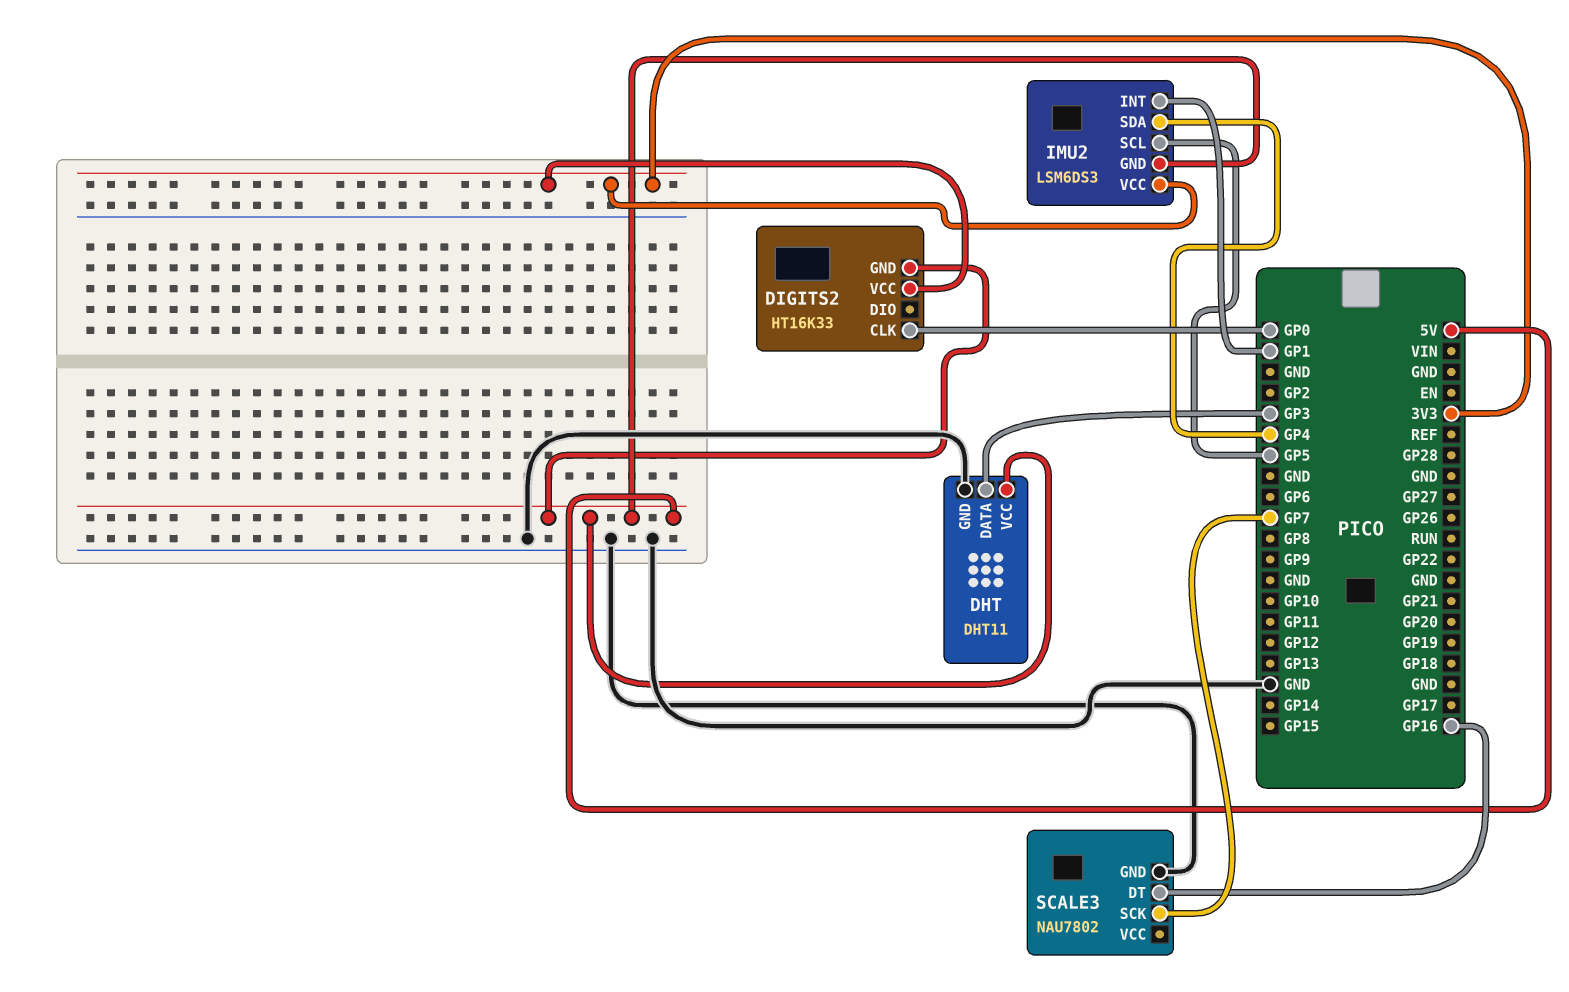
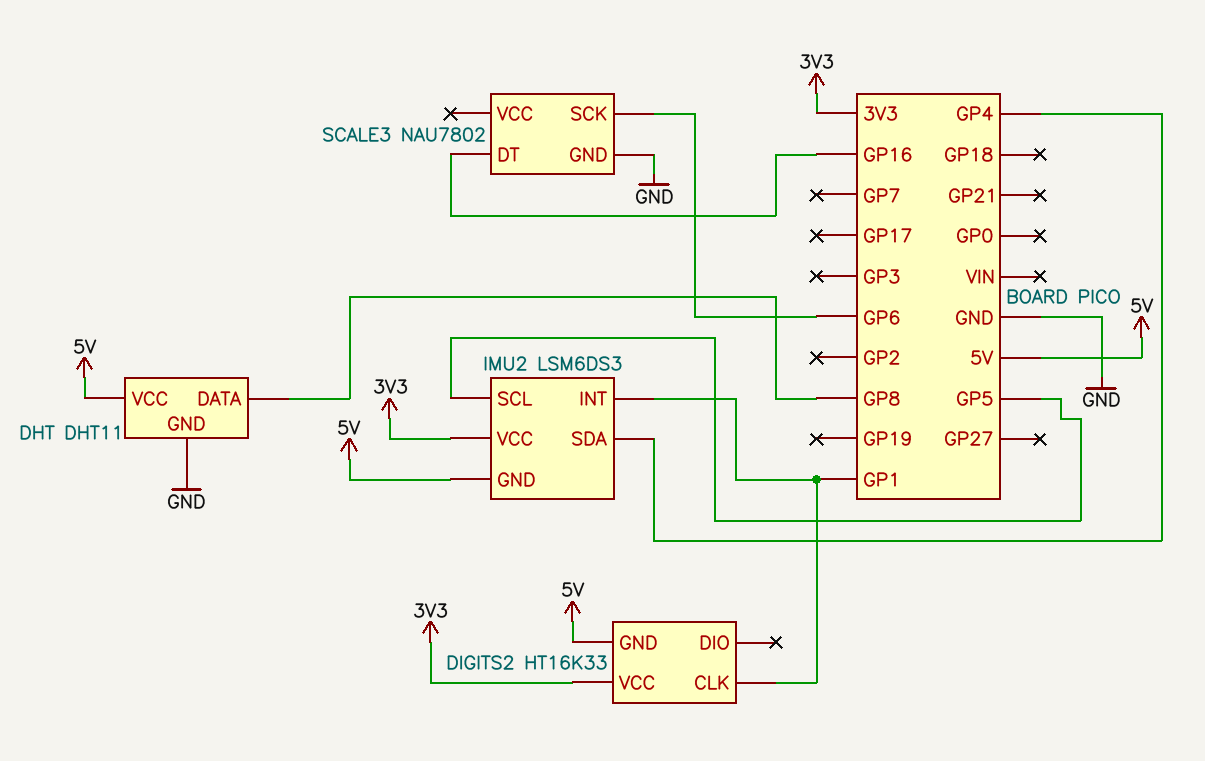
DHT pin DATA: GP3 -> GP8
DIGITS2 pin CLK: GP0 -> GP1
SCALE3 pin SCK: GP7 -> GP6

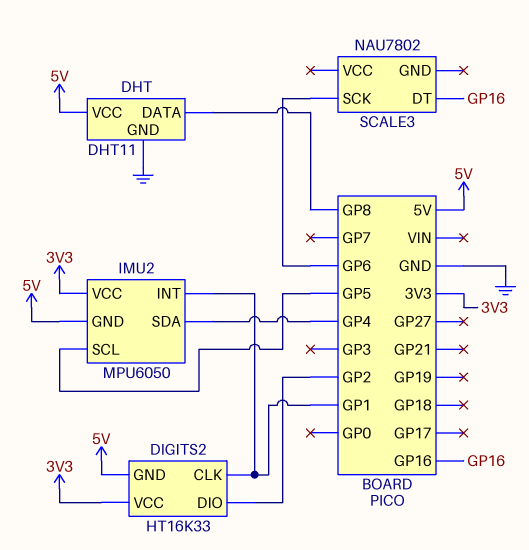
DIGITS2 pin DIO: none -> GP2
IMU2: LSM6DS3 -> MPU6050
SCALE3 pin GND: GND -> none

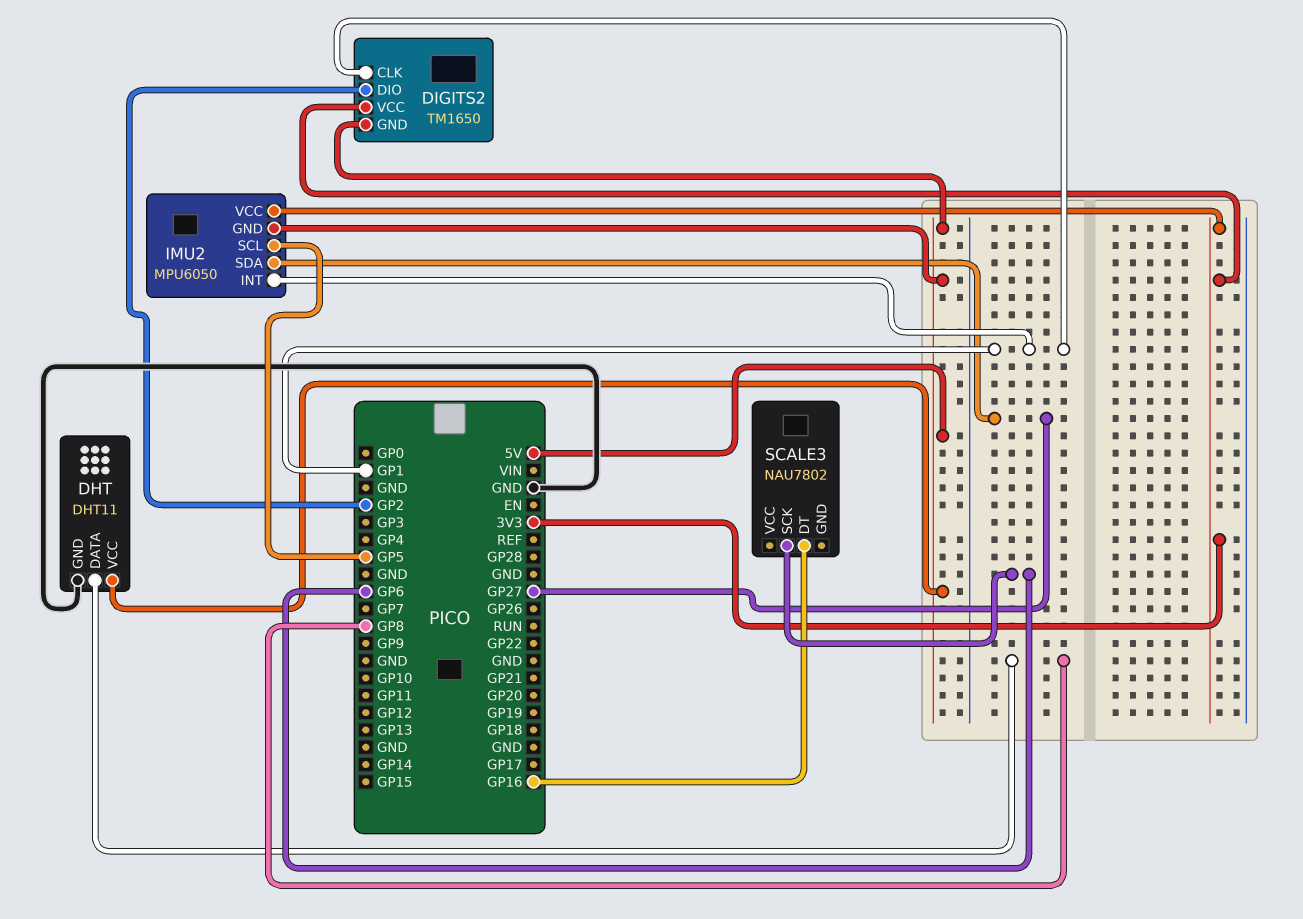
DIGITS2: HT16K33 -> TM1650
IMU2 pin SDA: GP4 -> GP27

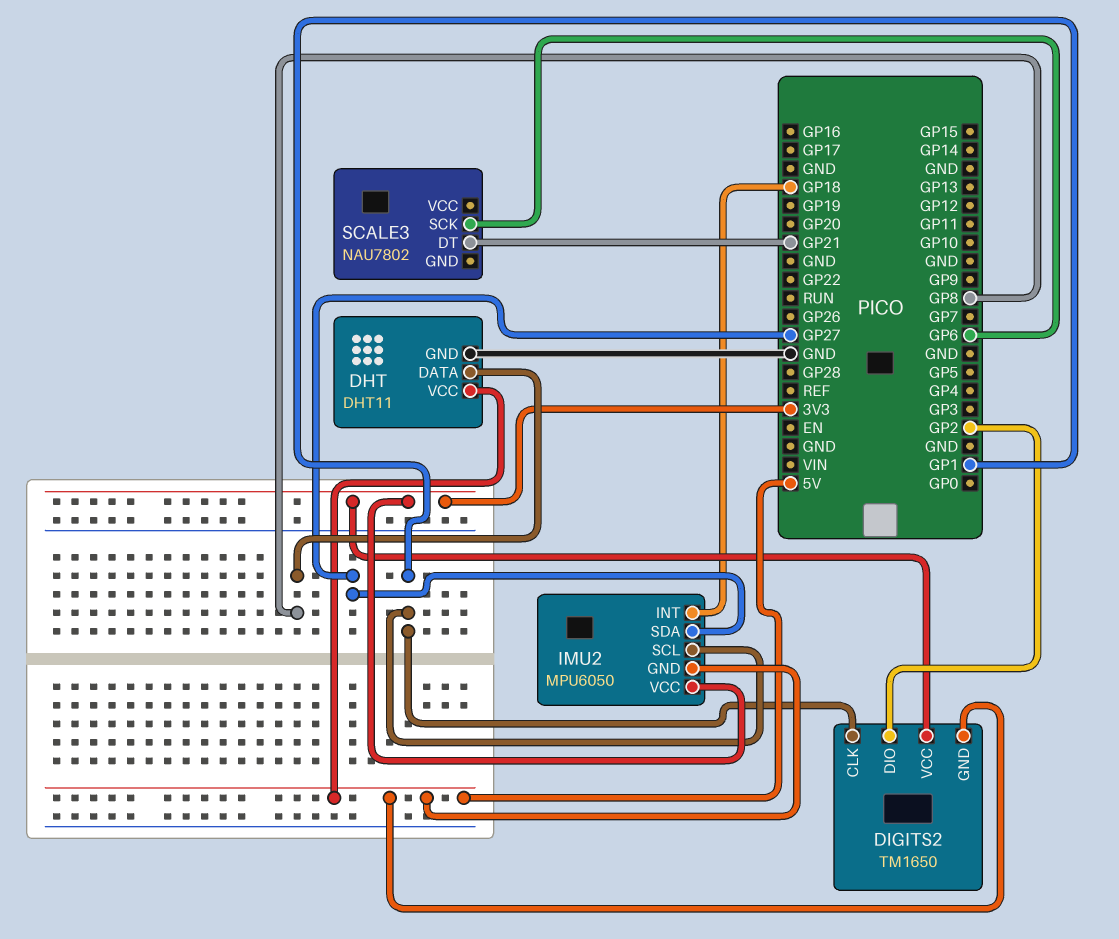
IMU2 pin INT: GP1 -> GP18
IMU2 pin SCL: GP5 -> GP1
SCALE3 pin DT: GP16 -> GP21

